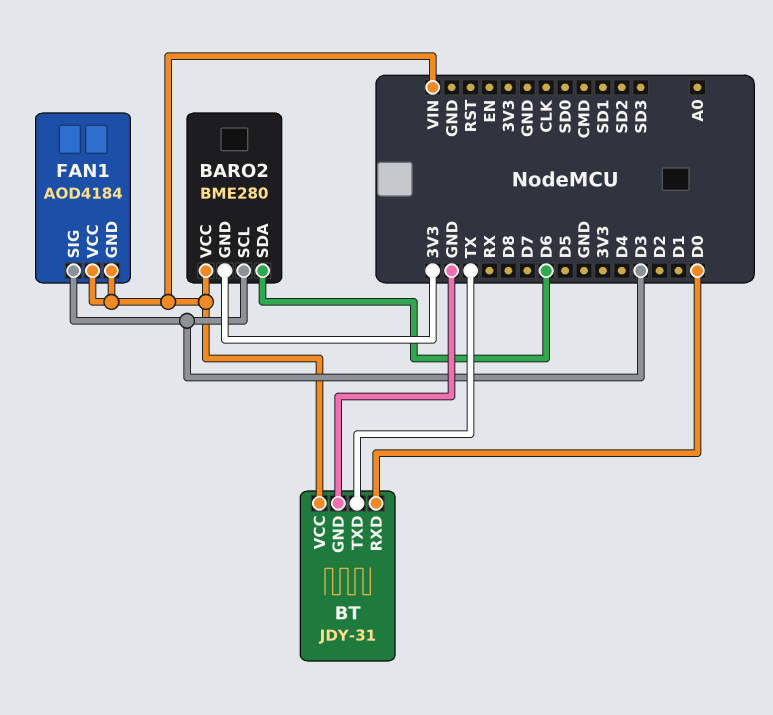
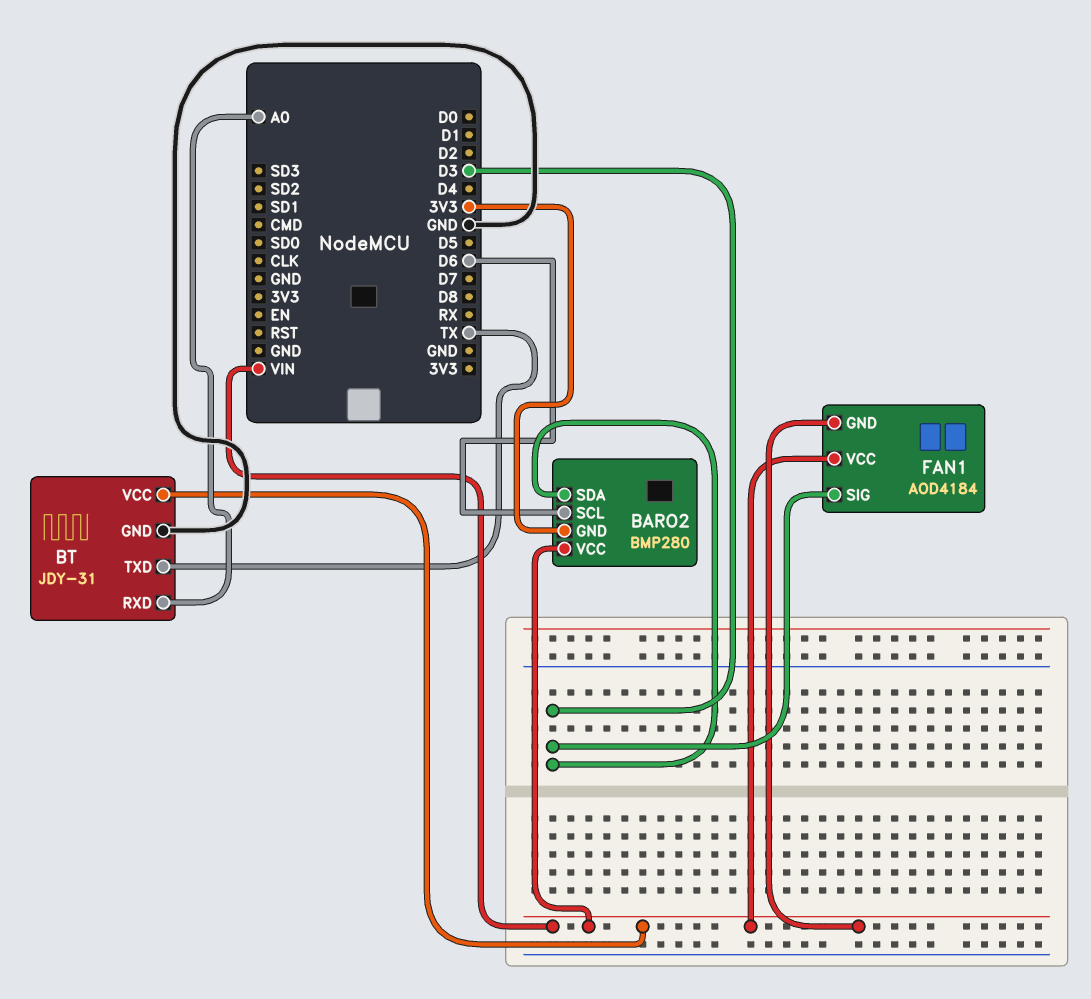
BARO2: BME280 -> BMP280
BARO2 pin SCL: D3 -> D6
BARO2 pin SDA: D6 -> D3
BT pin RXD: D0 -> A0

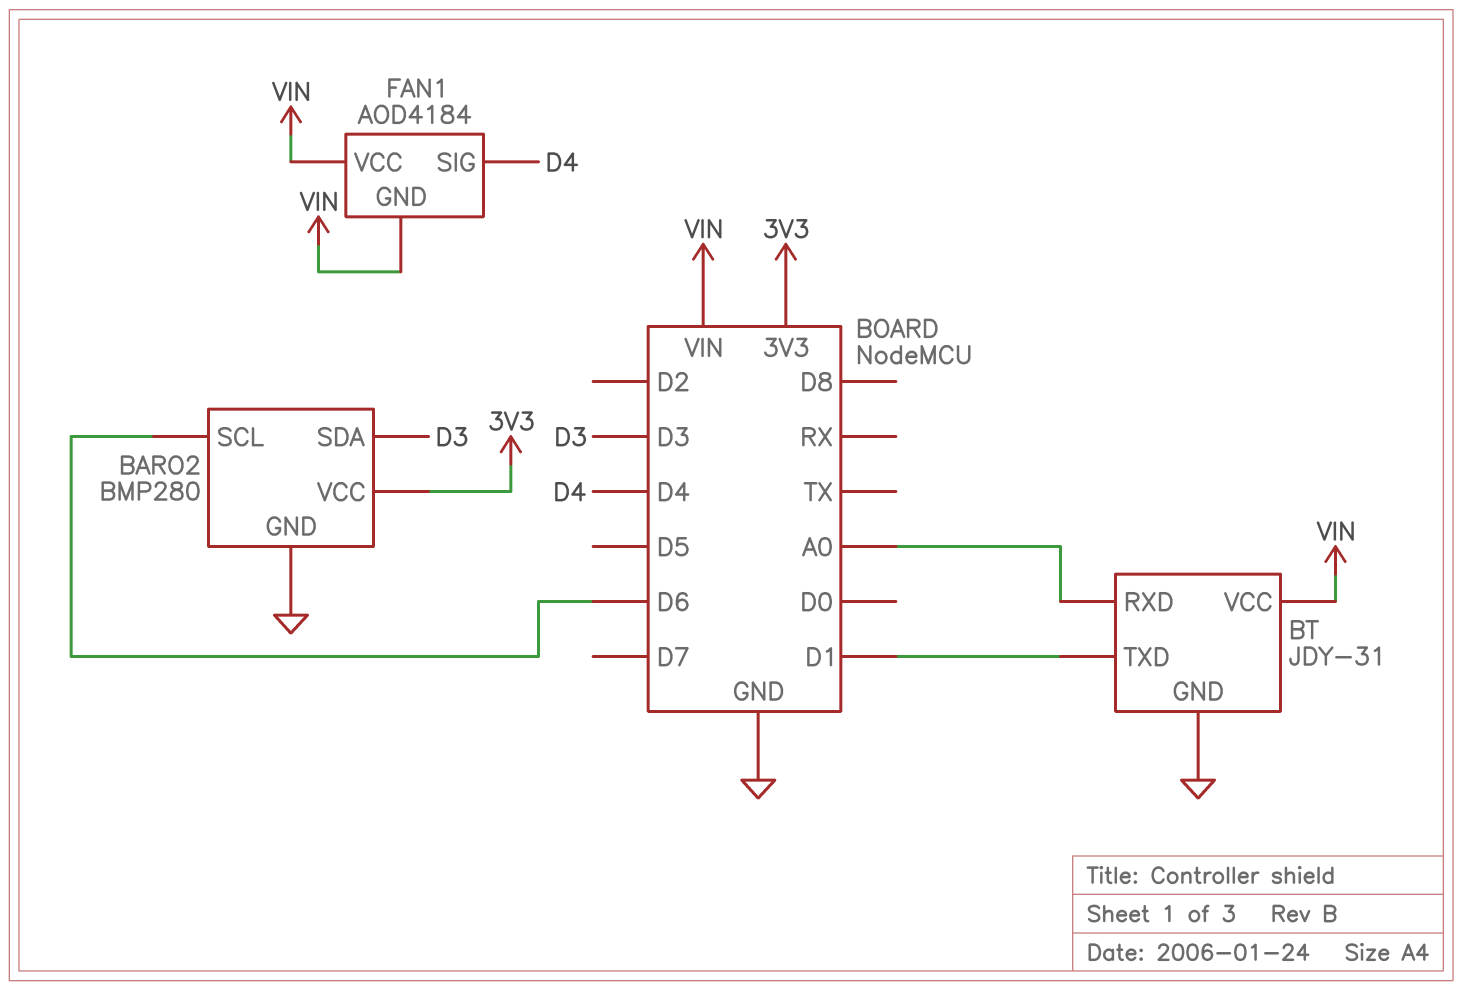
BARO2 pin GND: 3V3 -> GND
BARO2 pin VCC: VIN -> 3V3
BT pin TXD: TX -> D1
FAN1 pin SIG: D3 -> D4

